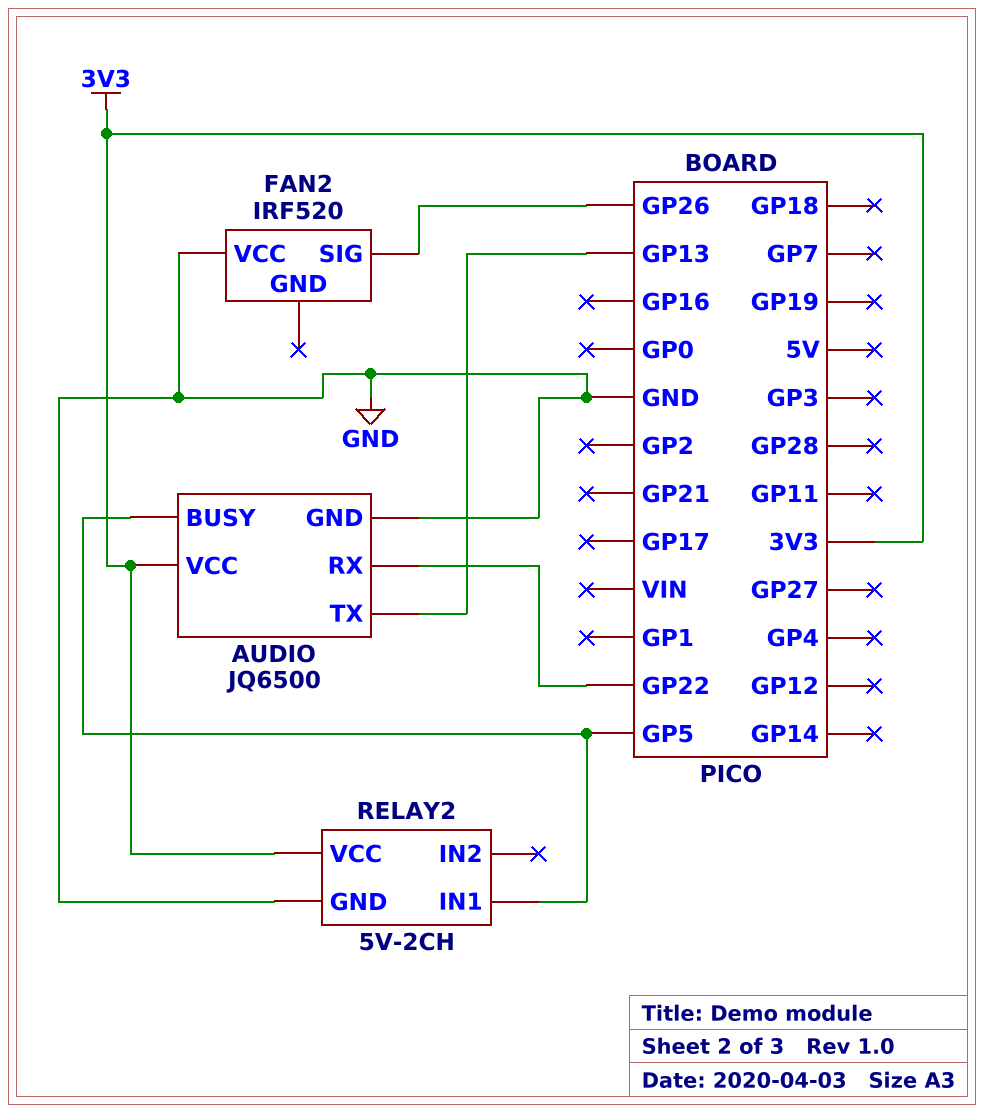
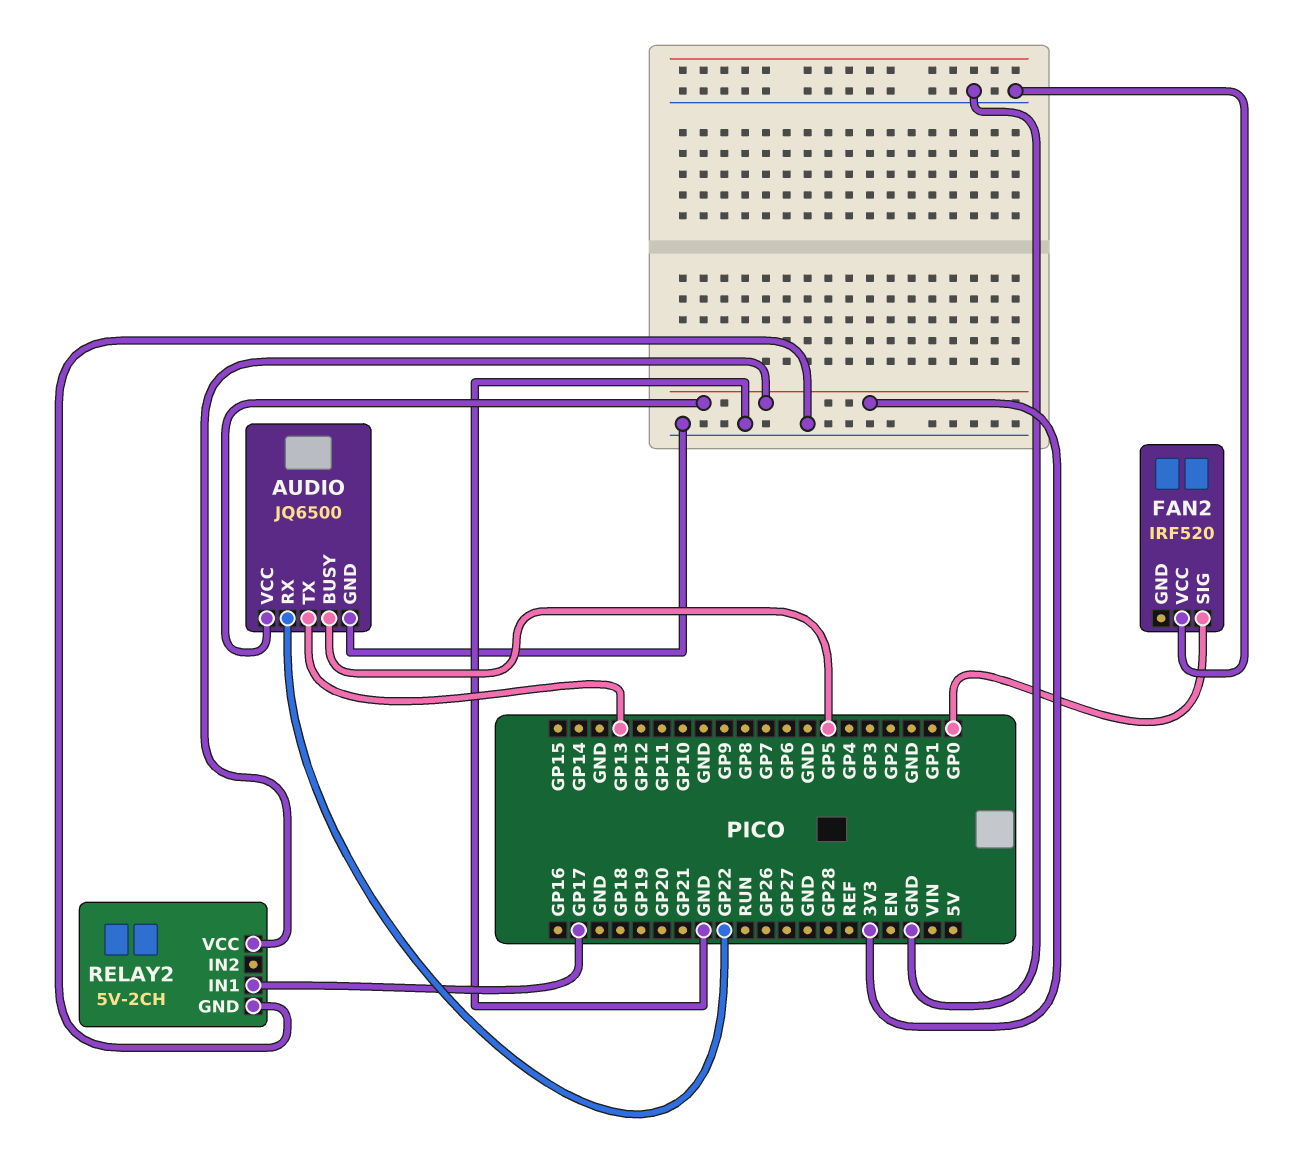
FAN2 pin SIG: GP26 -> GP0
RELAY2 pin IN1: GP5 -> GP17

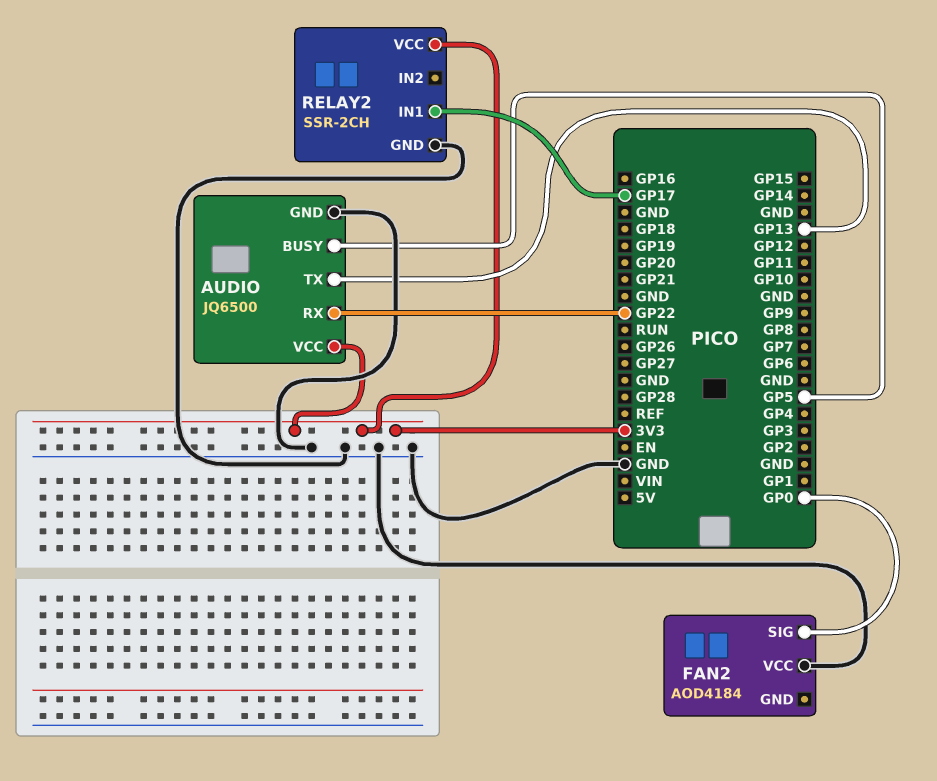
FAN2: IRF520 -> AOD4184
RELAY2: 5V-2CH -> SSR-2CH

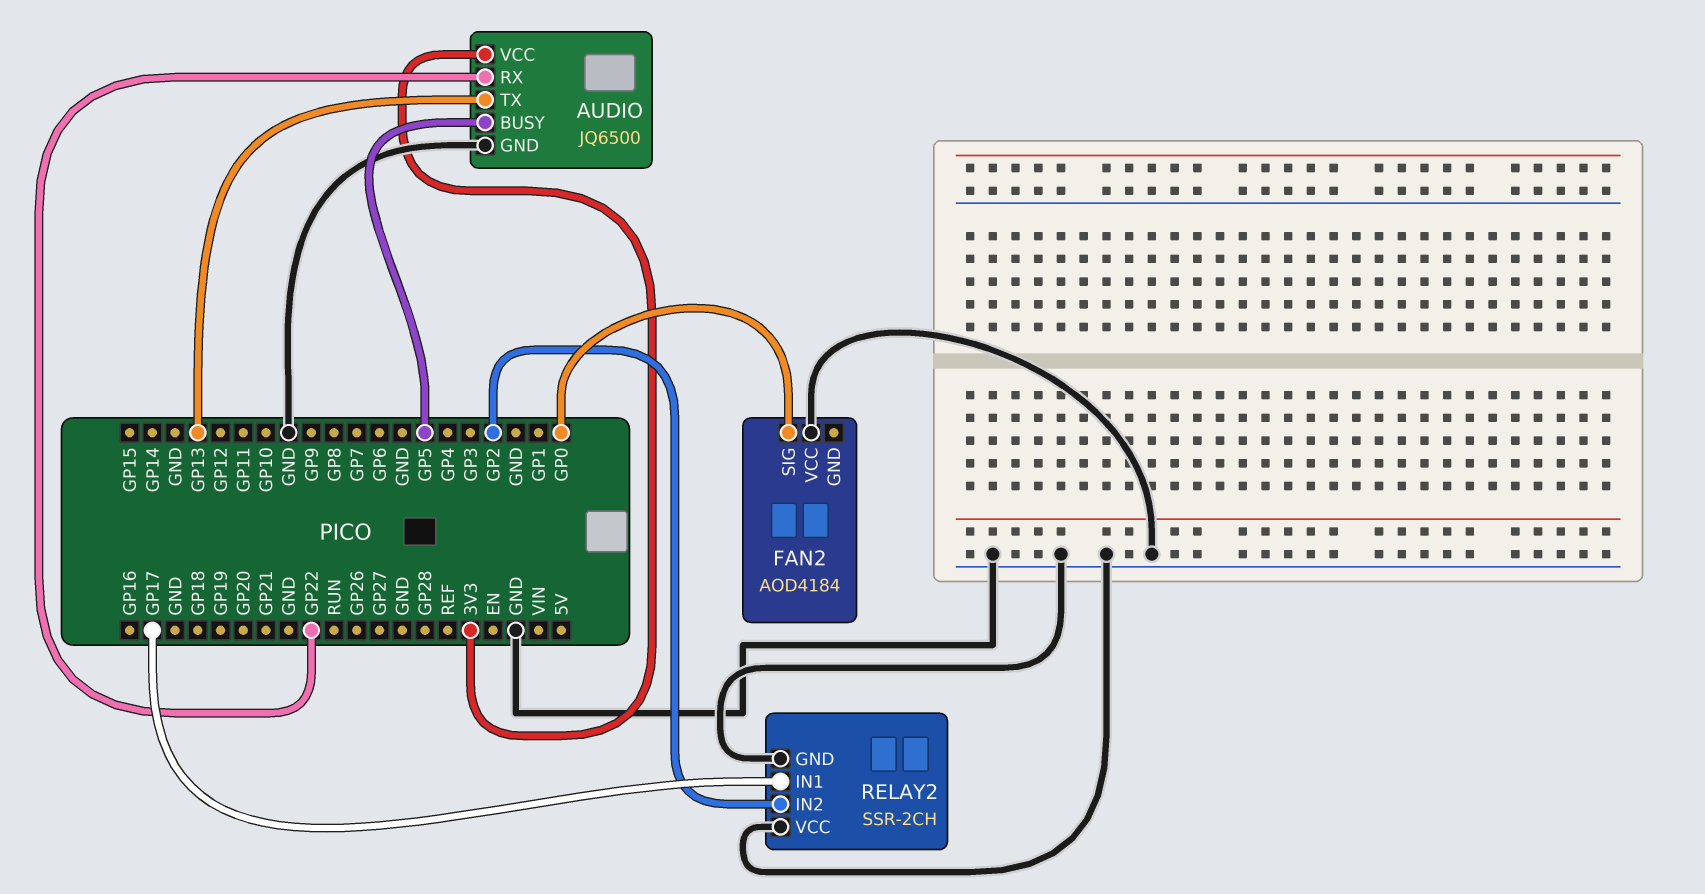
RELAY2 pin IN2: none -> GP2
RELAY2 pin VCC: 3V3 -> GND

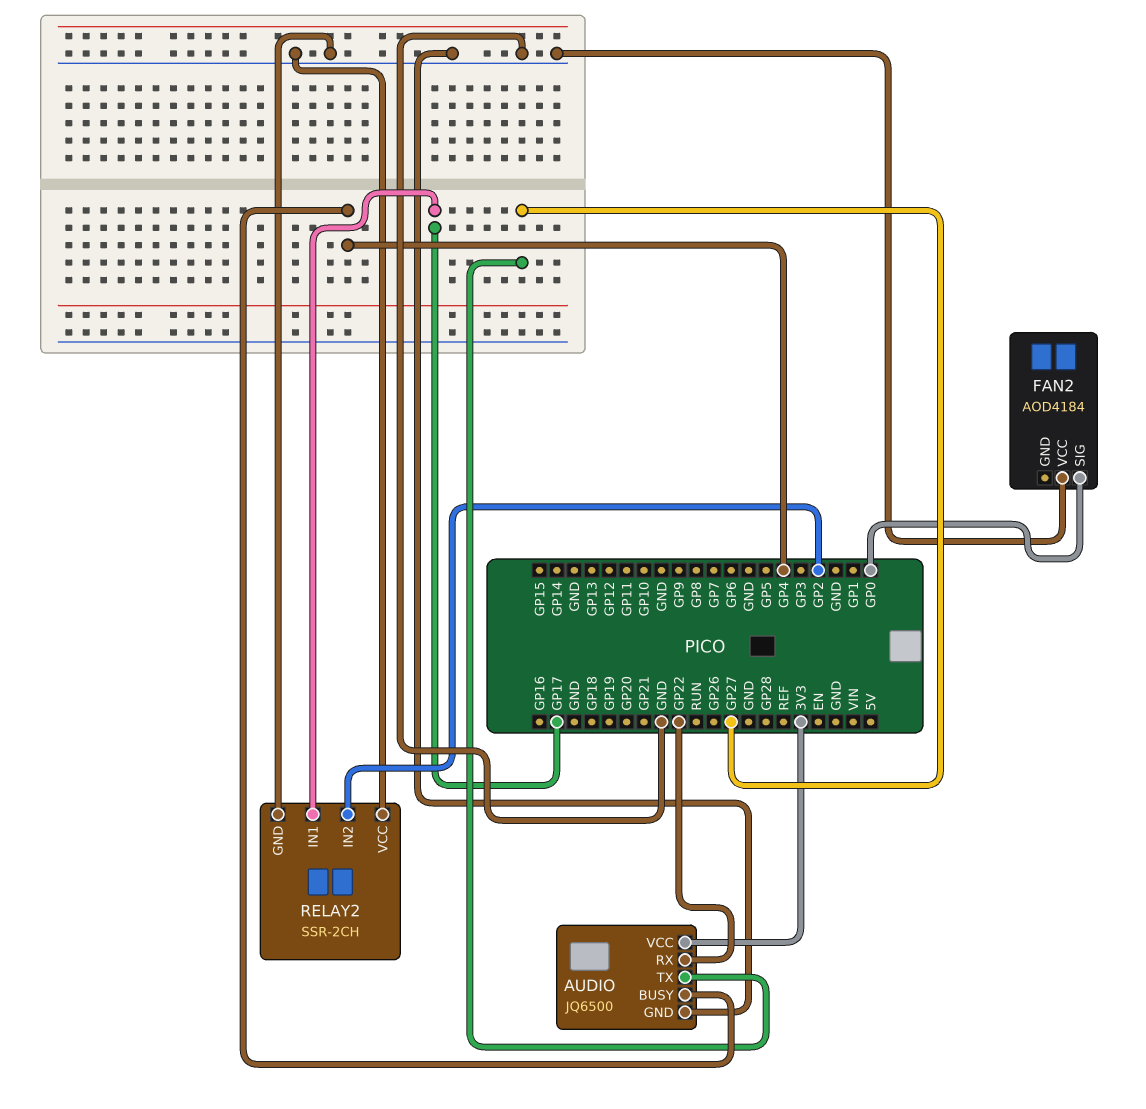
AUDIO pin BUSY: GP5 -> GP4
AUDIO pin TX: GP13 -> GP27

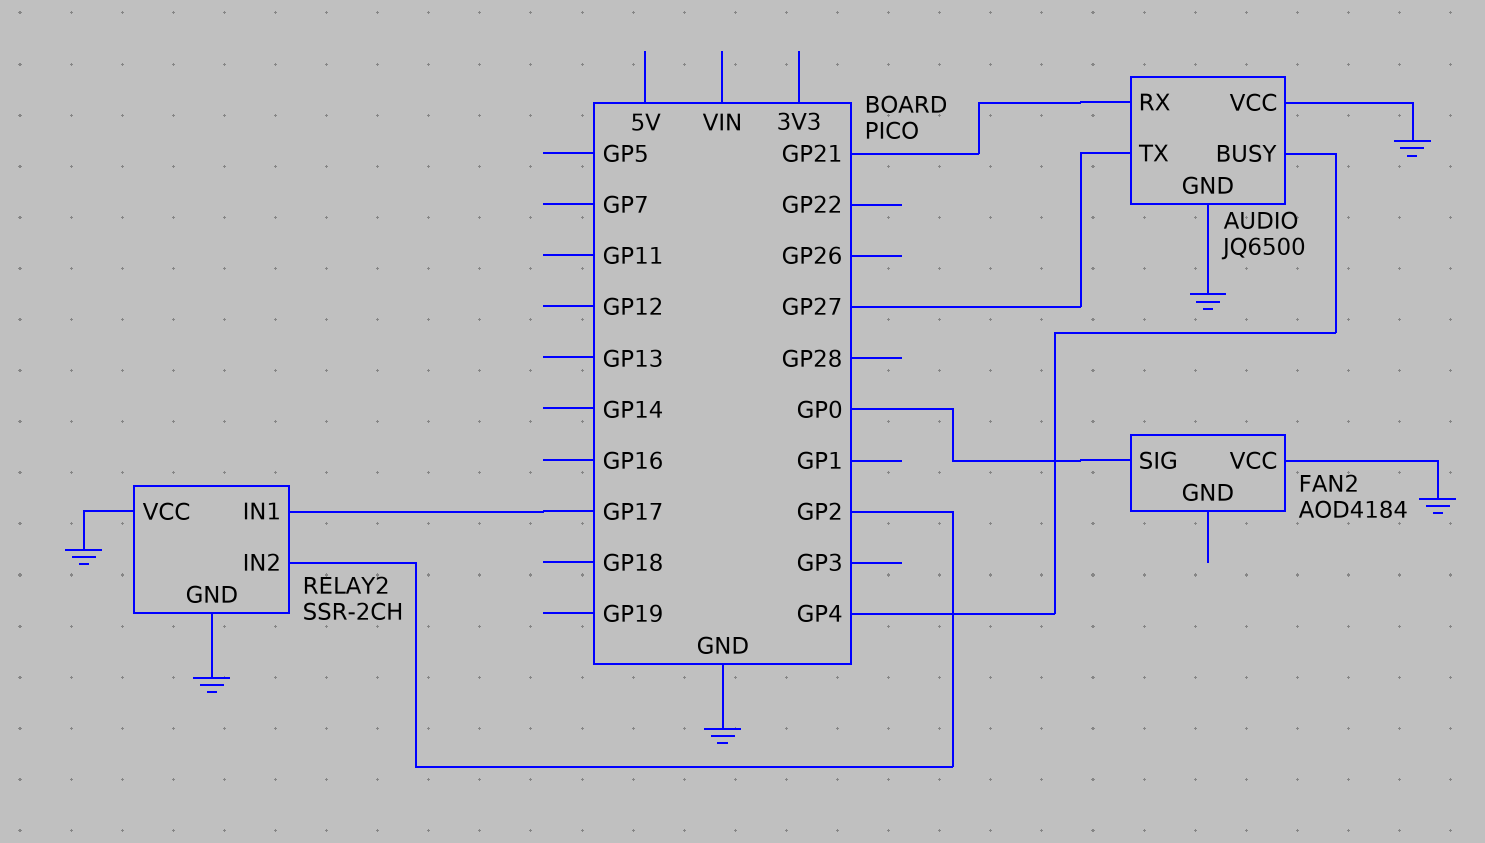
AUDIO pin RX: GP22 -> GP21
AUDIO pin VCC: 3V3 -> GND

